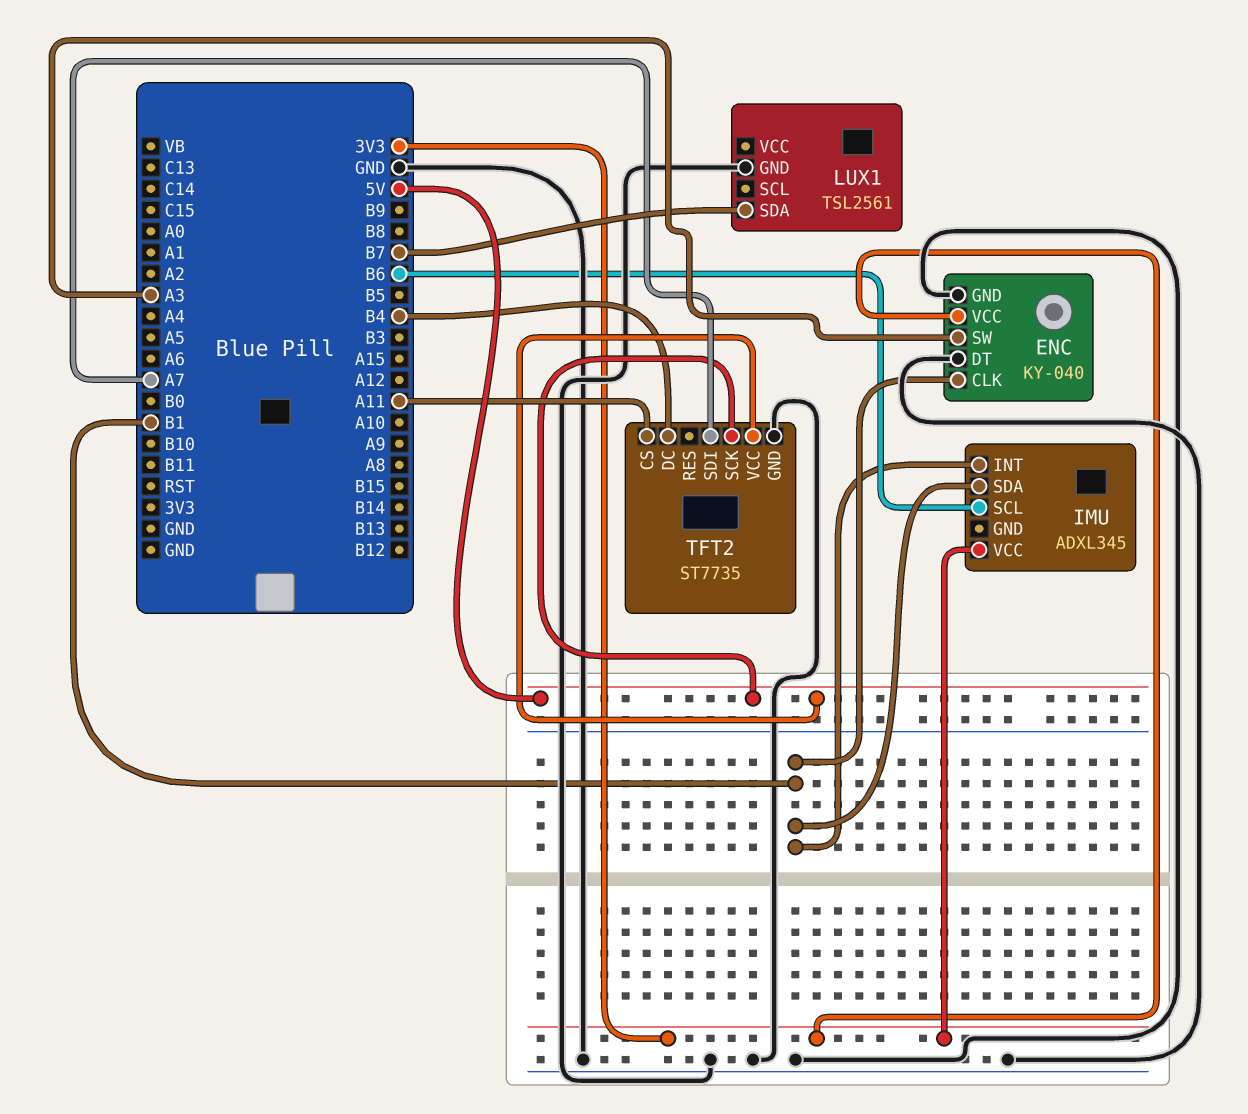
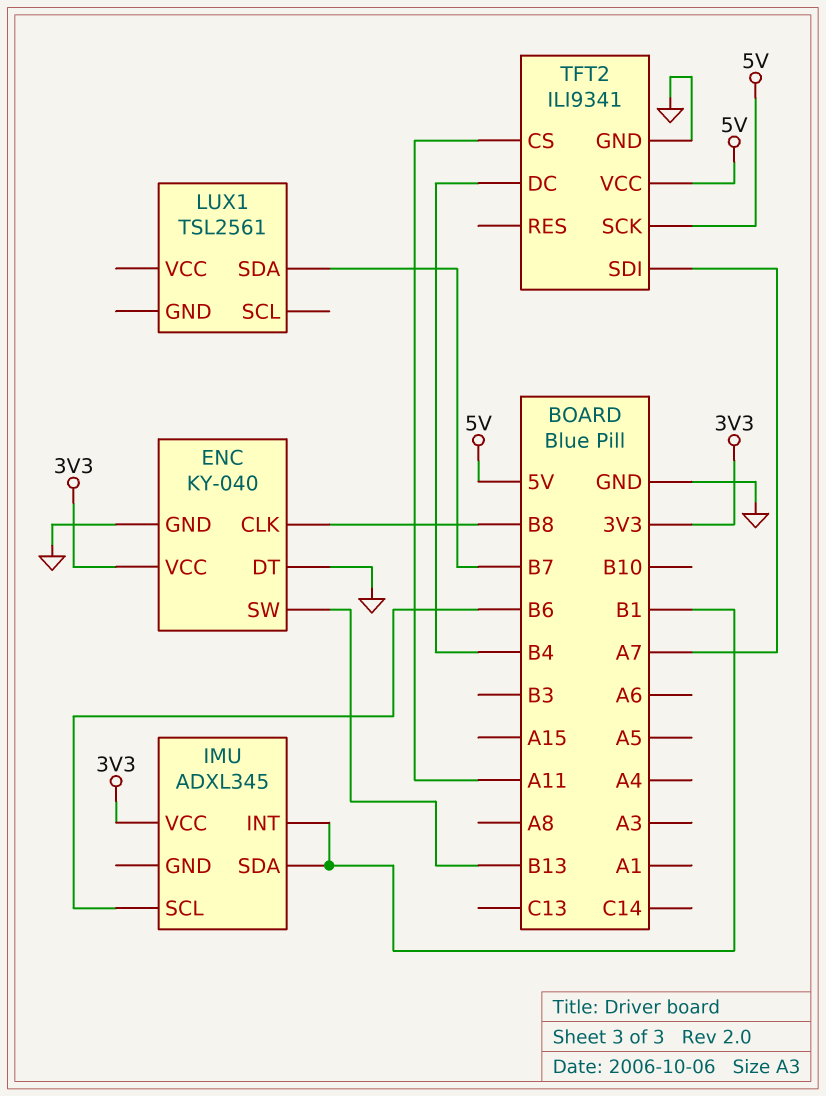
ENC pin CLK: B1 -> B8
ENC pin SW: A3 -> B13
LUX1 pin GND: GND -> none
TFT2: ST7735 -> ILI9341

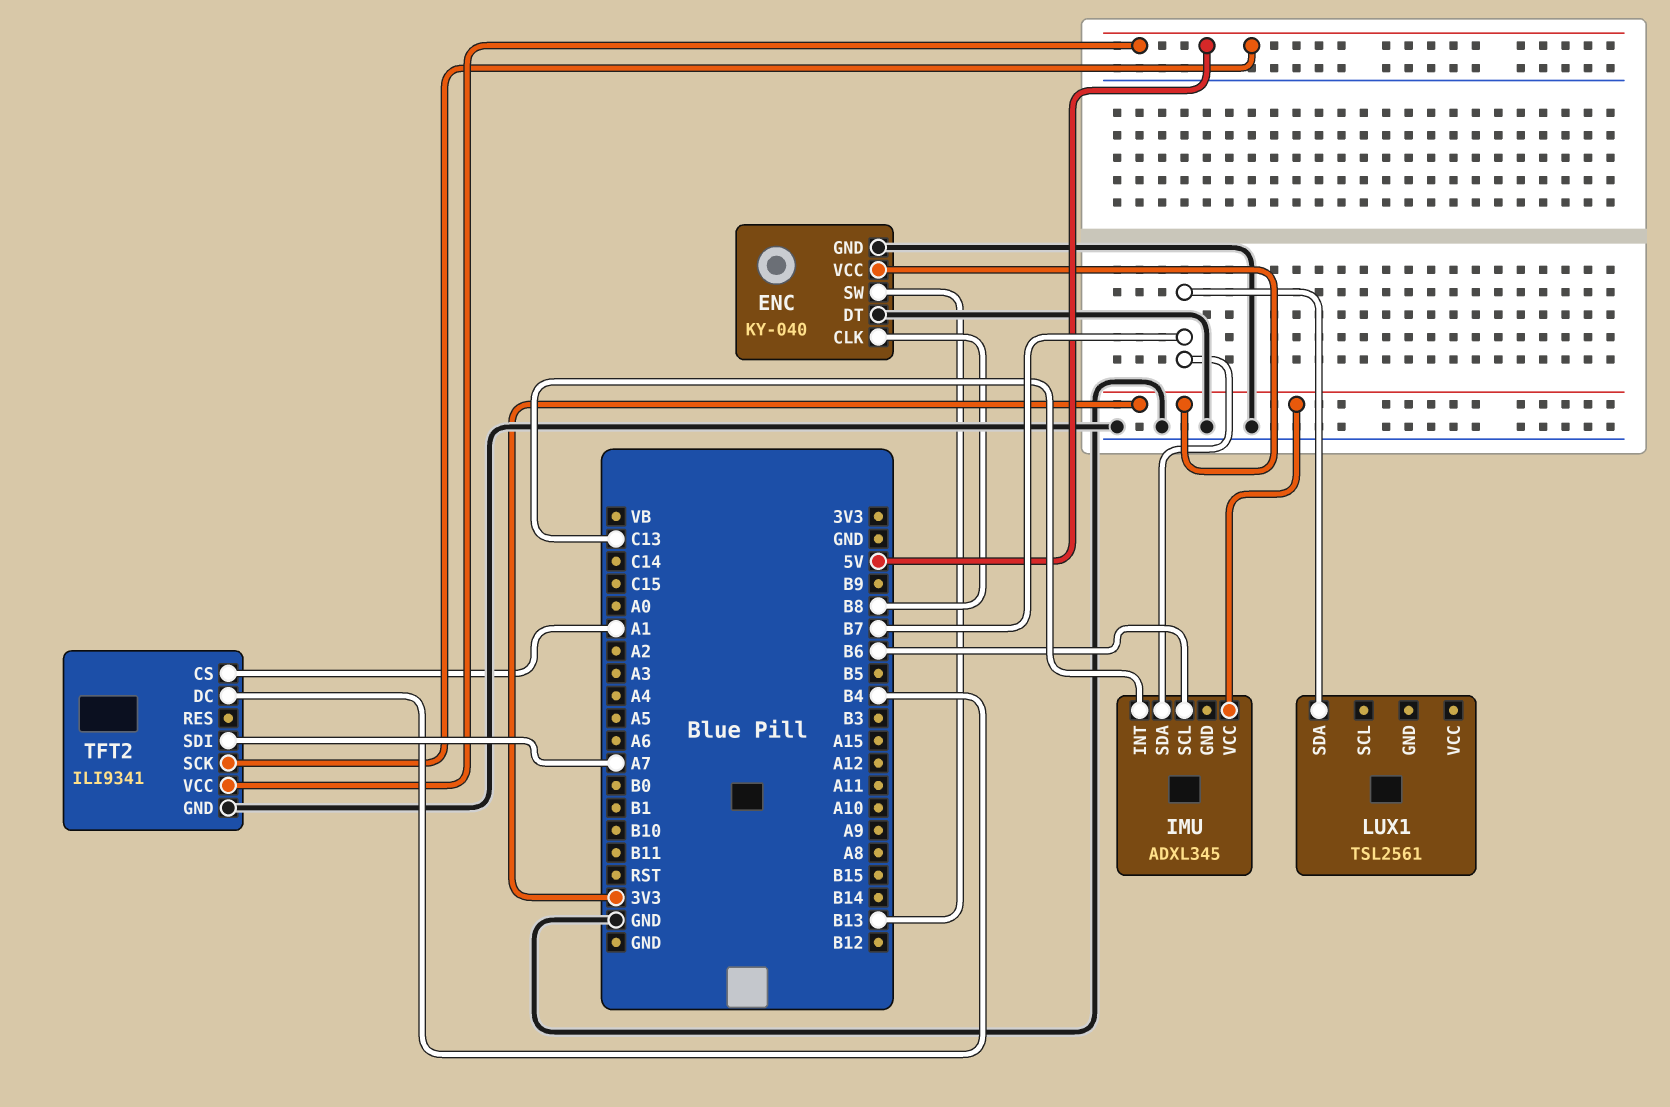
IMU pin INT: B1 -> C13
IMU pin SDA: B1 -> B7
TFT2 pin CS: A11 -> A1

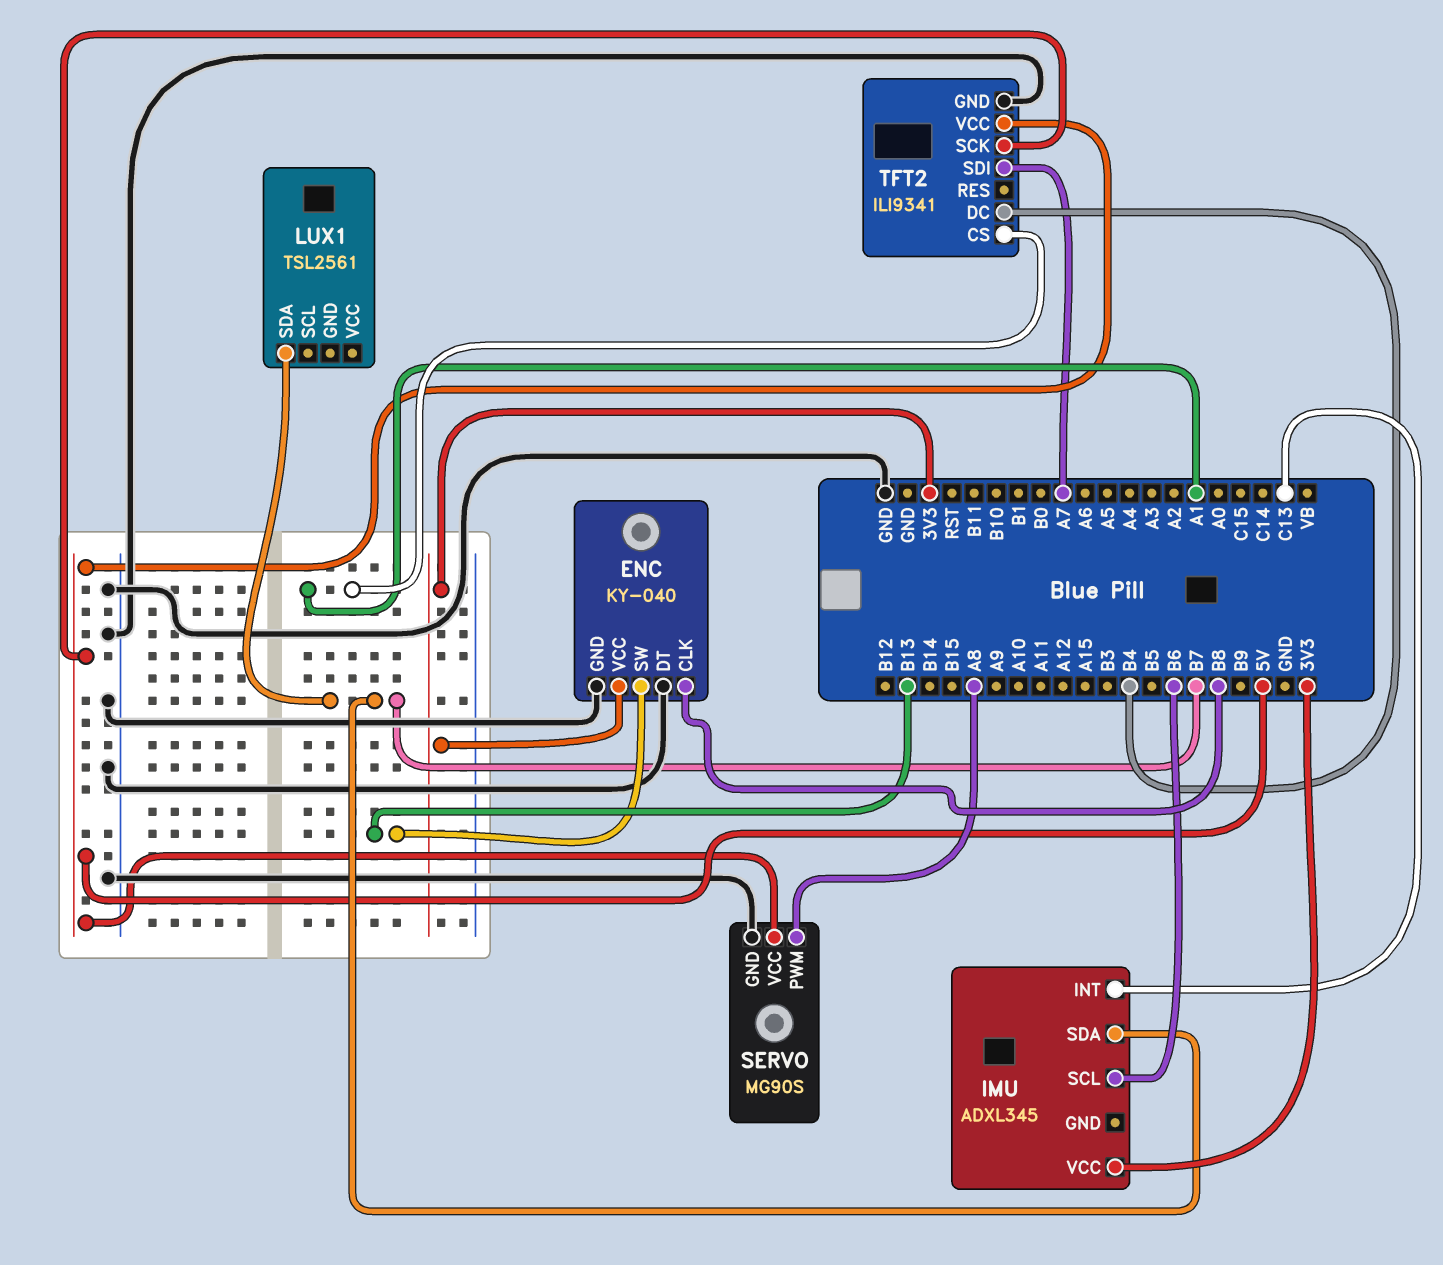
SERVO: none -> MG90S
SERVO pin GND: none -> GND
SERVO pin PWM: none -> A8
SERVO pin VCC: none -> 5V

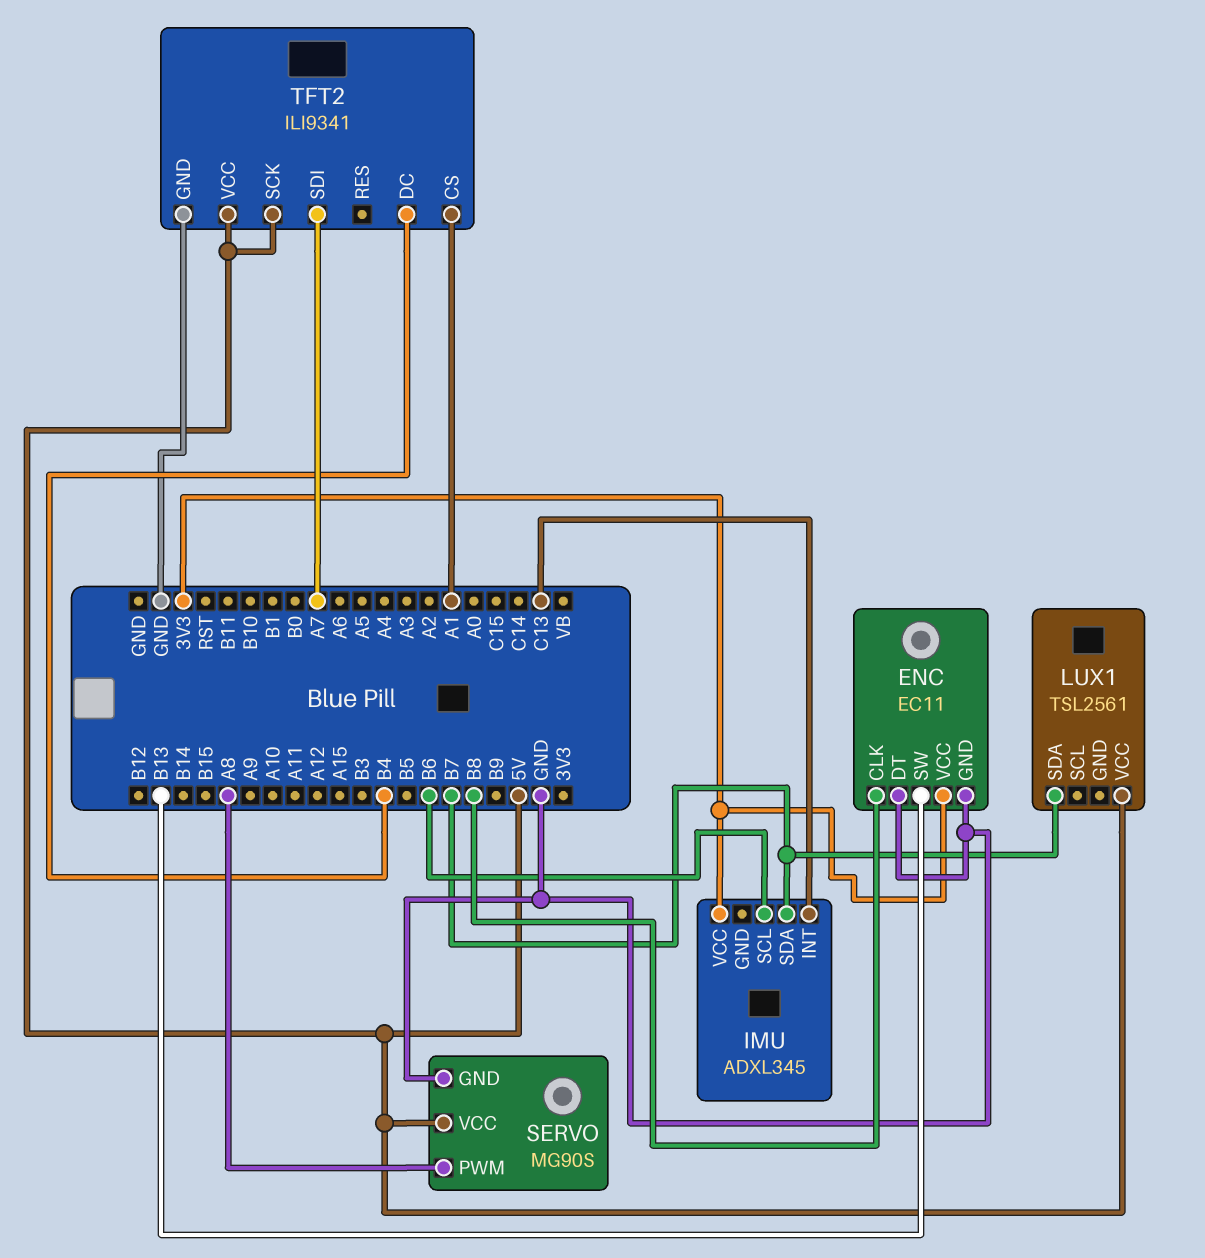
ENC: KY-040 -> EC11
LUX1 pin VCC: none -> 5V

